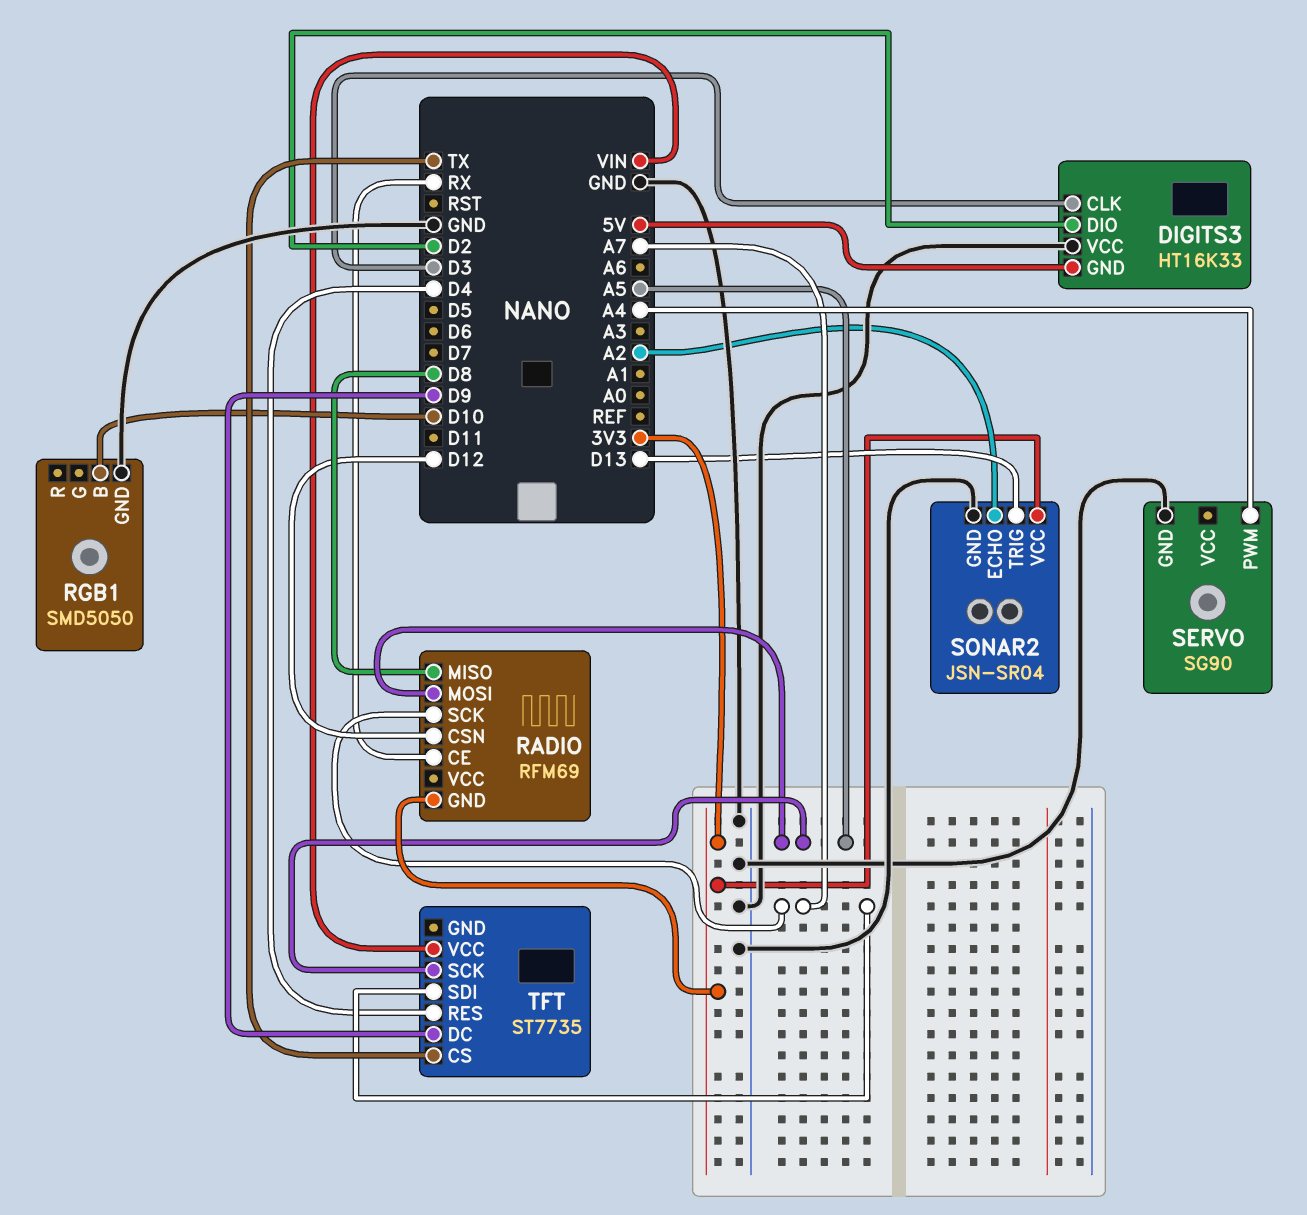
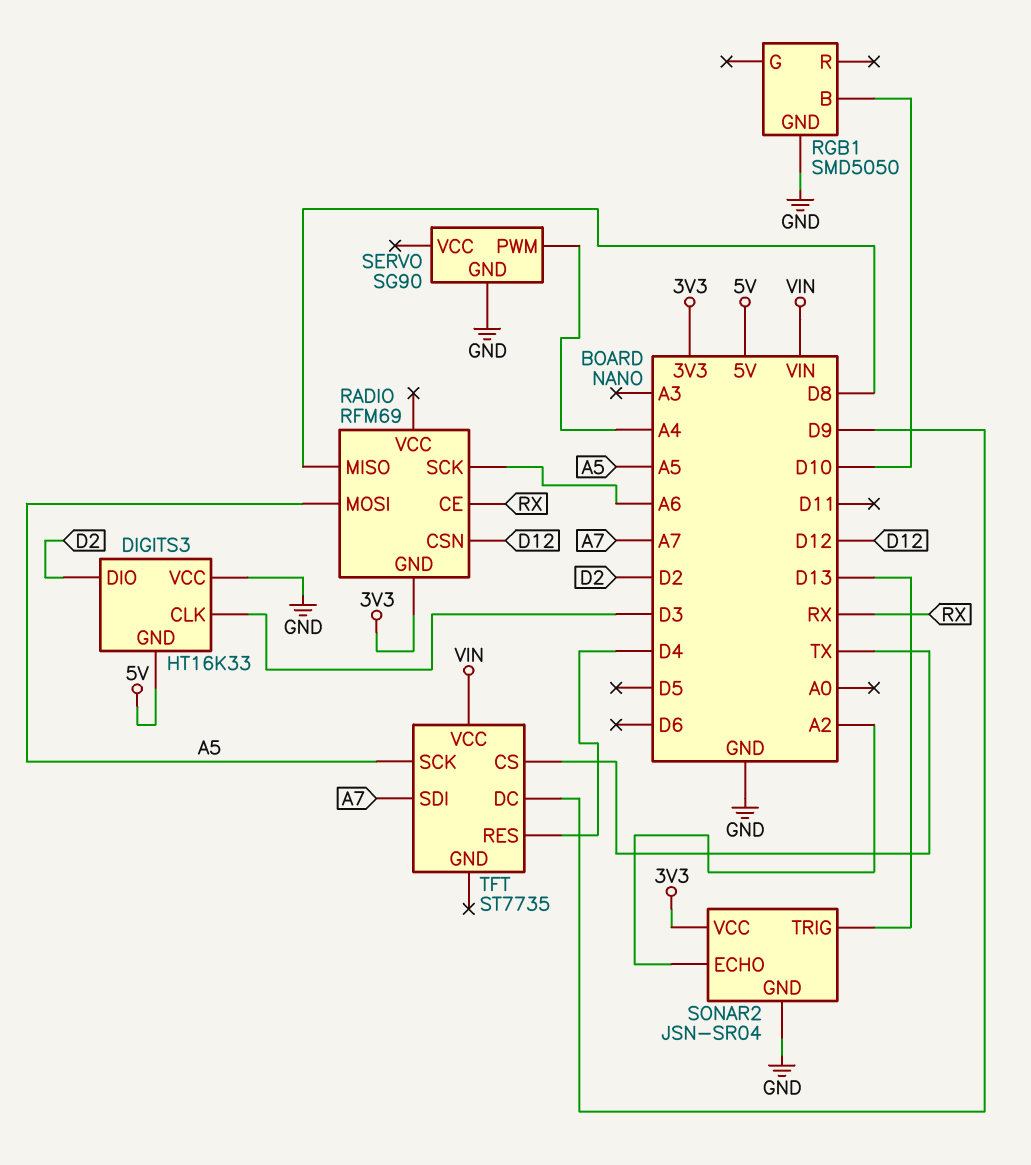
RADIO pin SCK: A7 -> A6

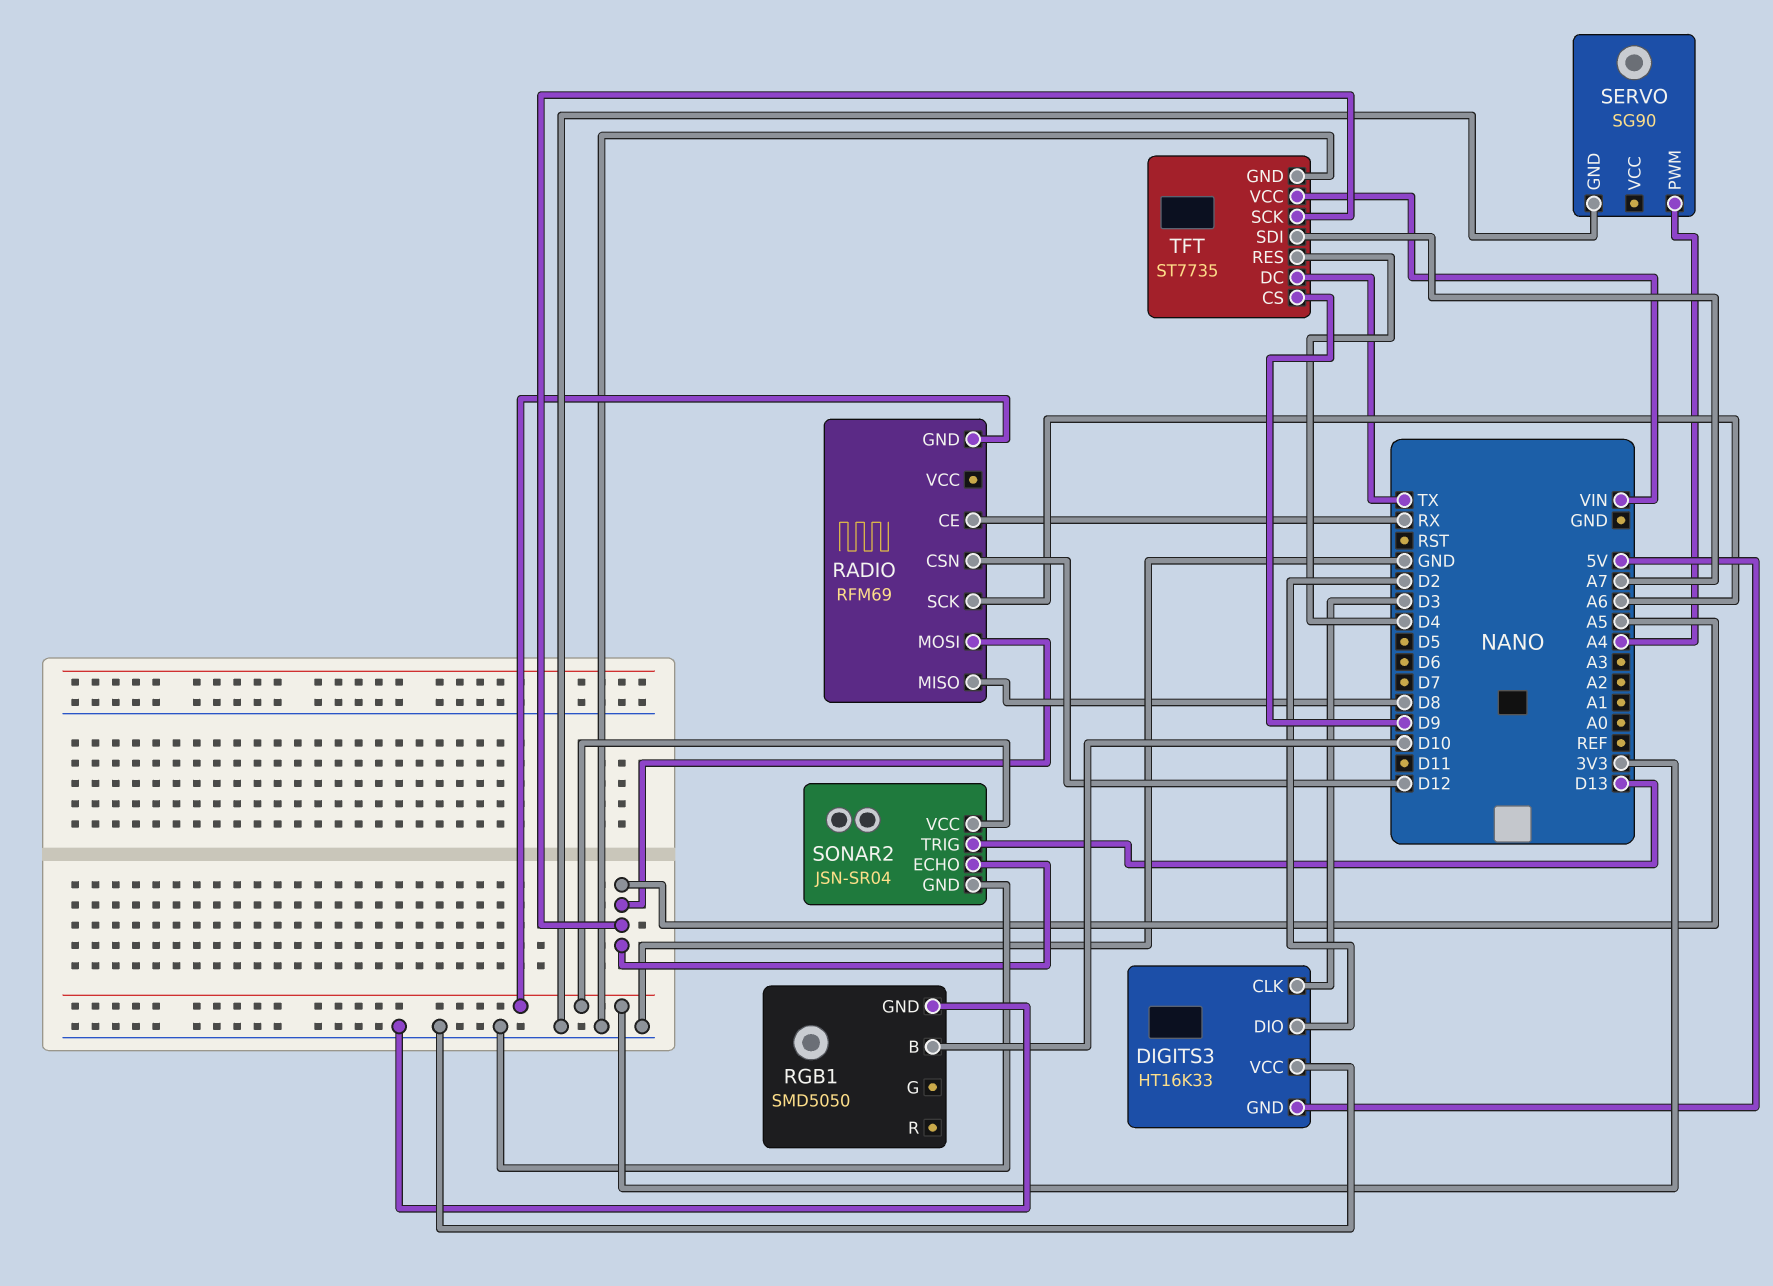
SONAR2 pin ECHO: A2 -> A5
TFT pin CS: TX -> D9
TFT pin DC: D9 -> TX
TFT pin GND: none -> GND

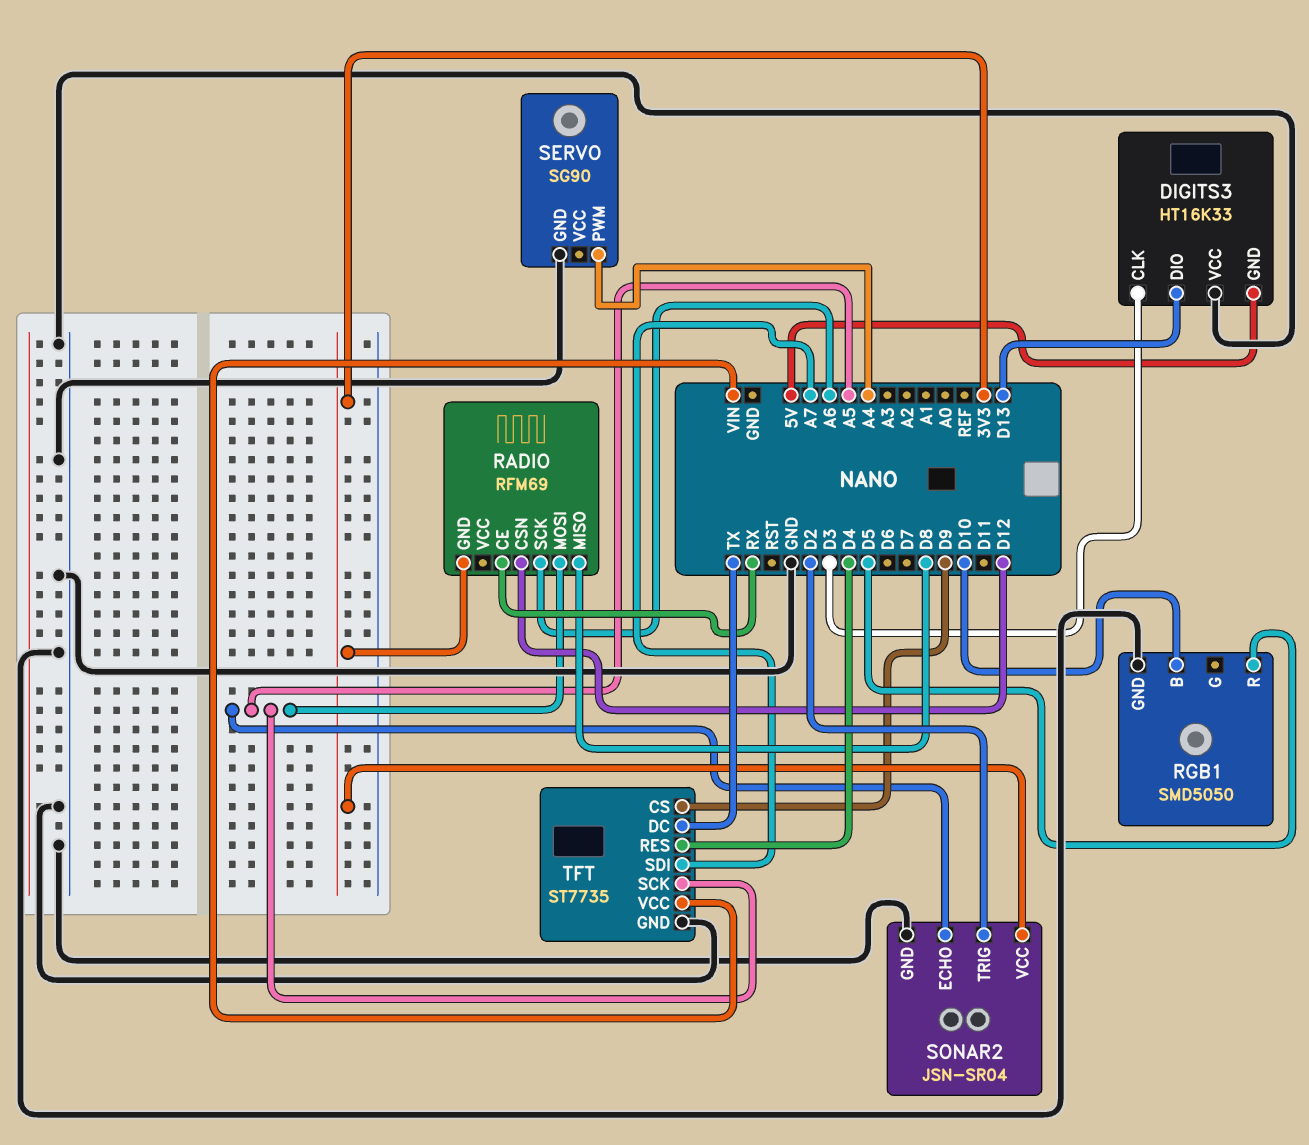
DIGITS3 pin DIO: D2 -> D13
RGB1 pin R: none -> D5
SONAR2 pin TRIG: D13 -> D2

